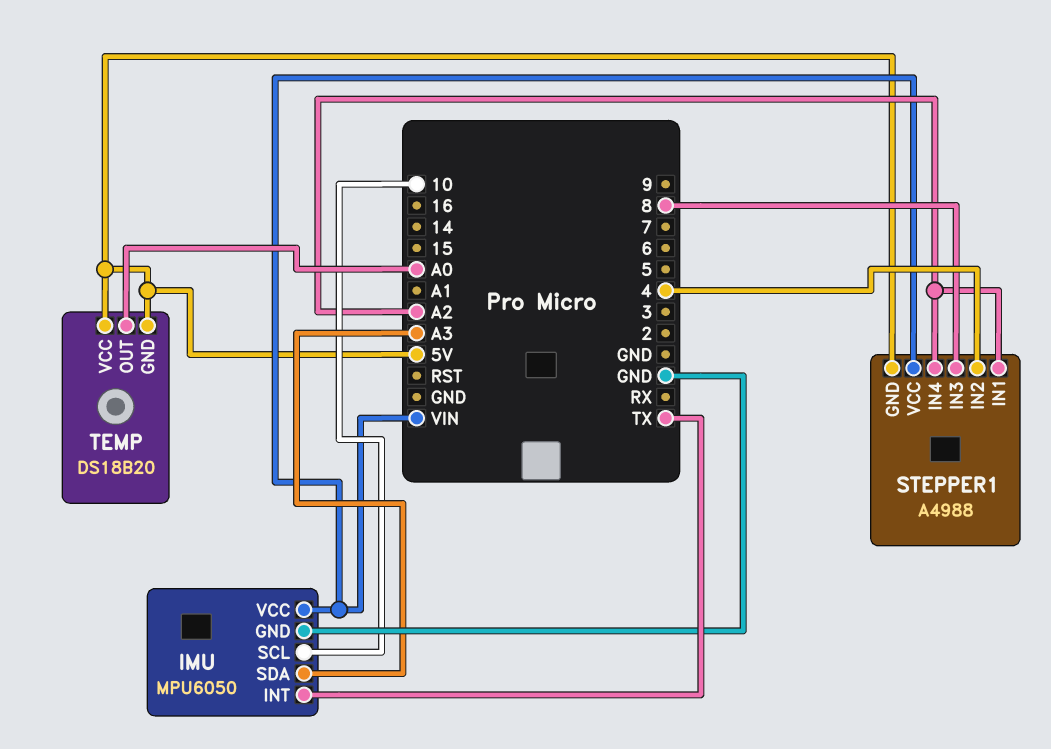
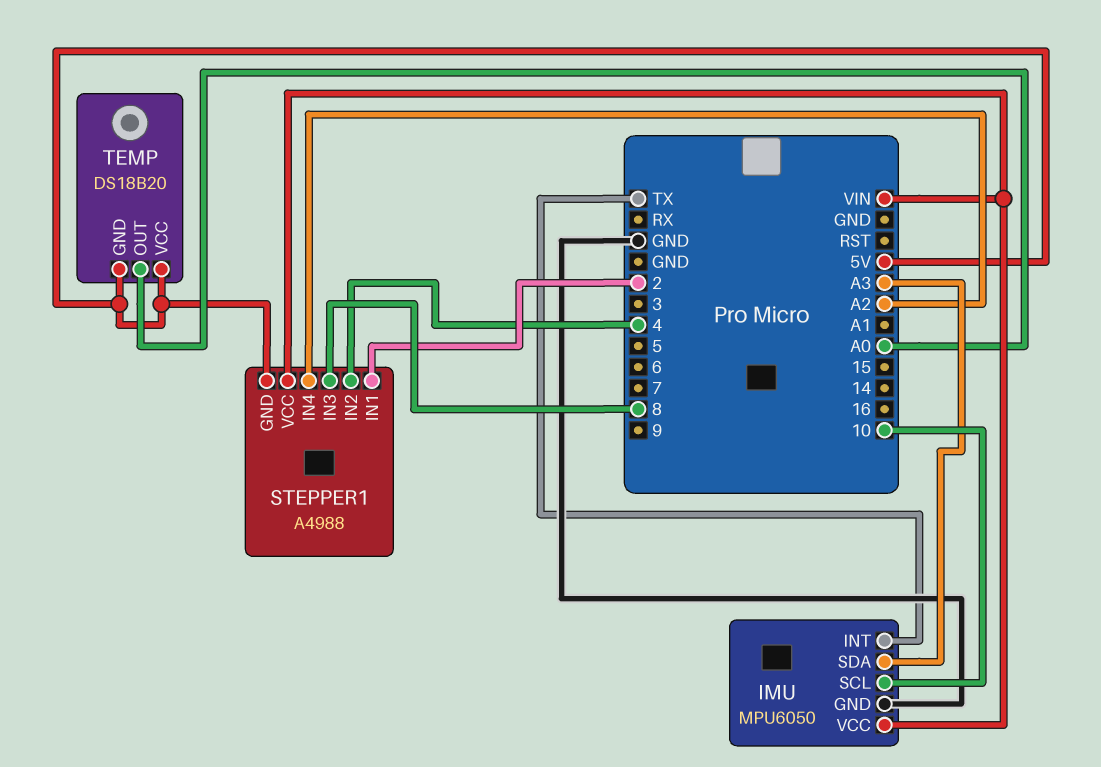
STEPPER1 pin IN1: A2 -> 2

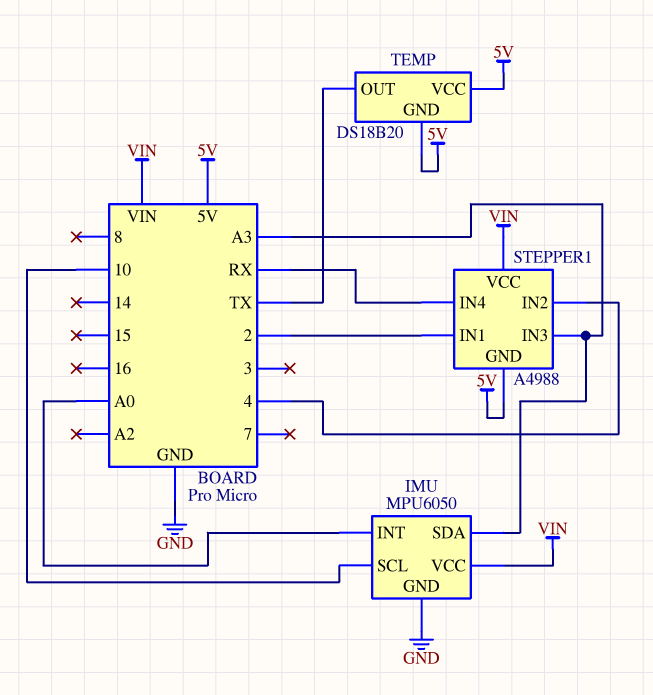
IMU pin INT: TX -> A0
STEPPER1 pin IN3: 8 -> A3
STEPPER1 pin IN4: A2 -> RX
TEMP pin OUT: A0 -> TX

